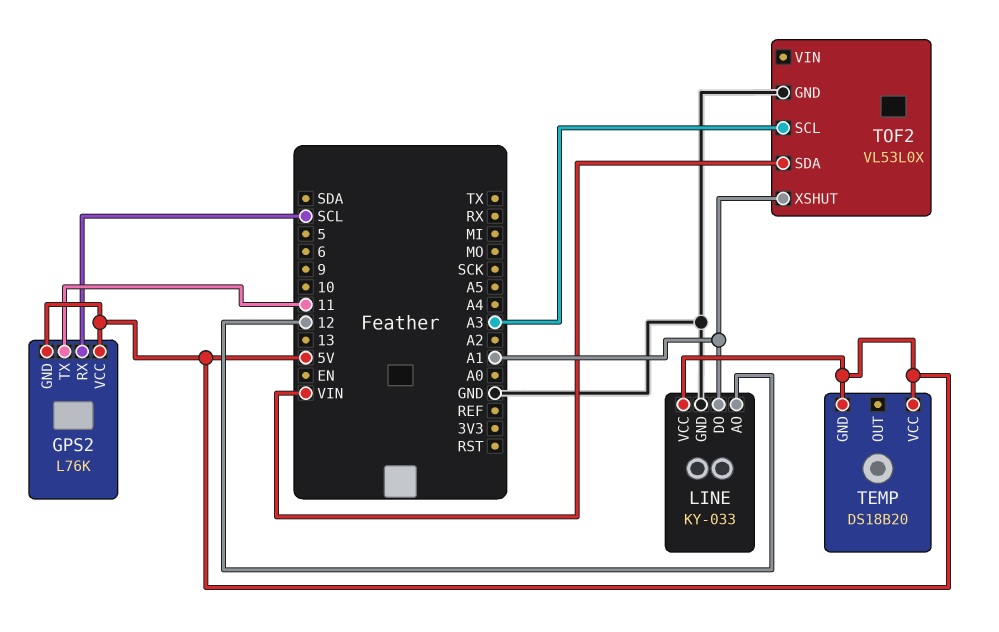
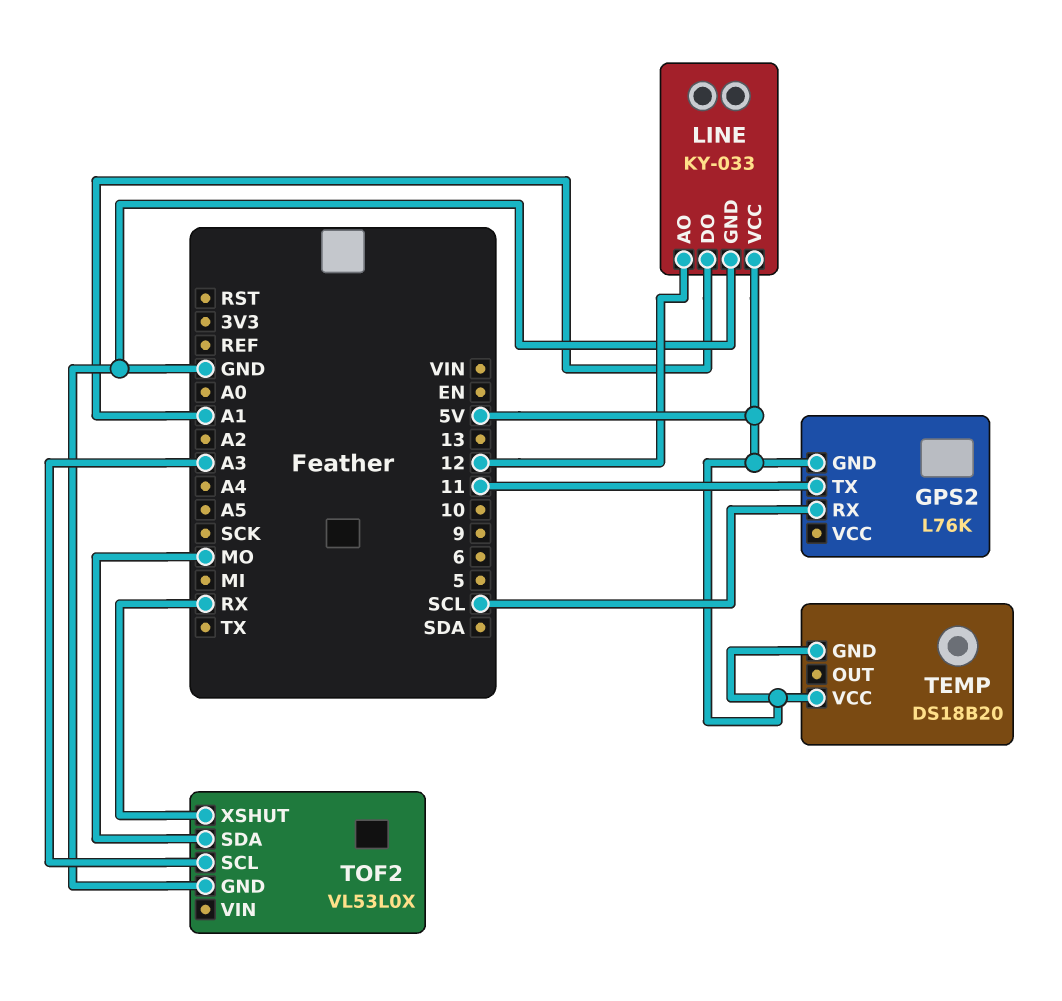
GPS2 pin VCC: 5V -> none
TOF2 pin SDA: VIN -> MO
TOF2 pin XSHUT: A1 -> RX

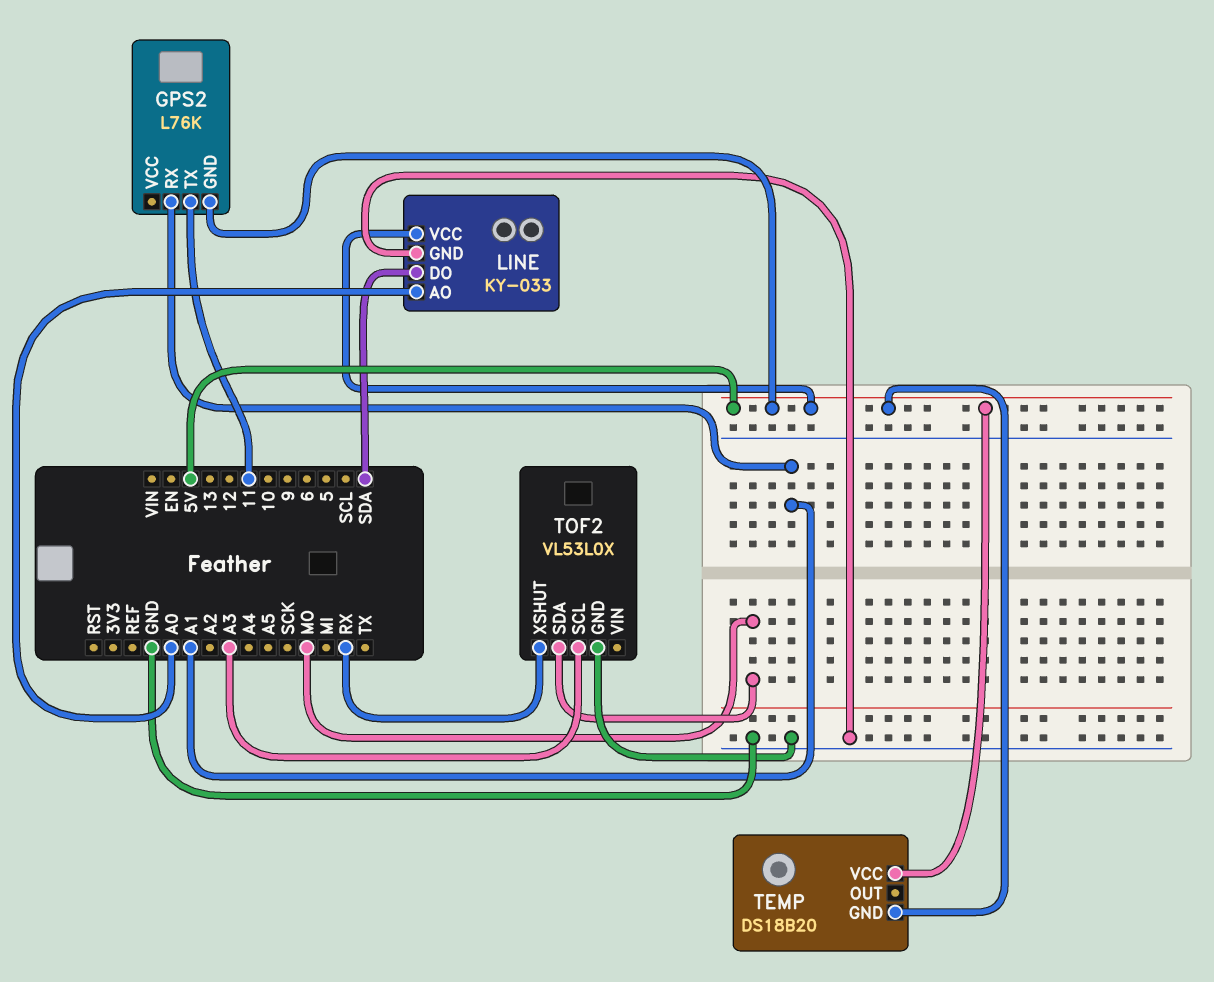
GPS2 pin RX: SCL -> A1
LINE pin AO: 12 -> A0
LINE pin DO: A1 -> SDA

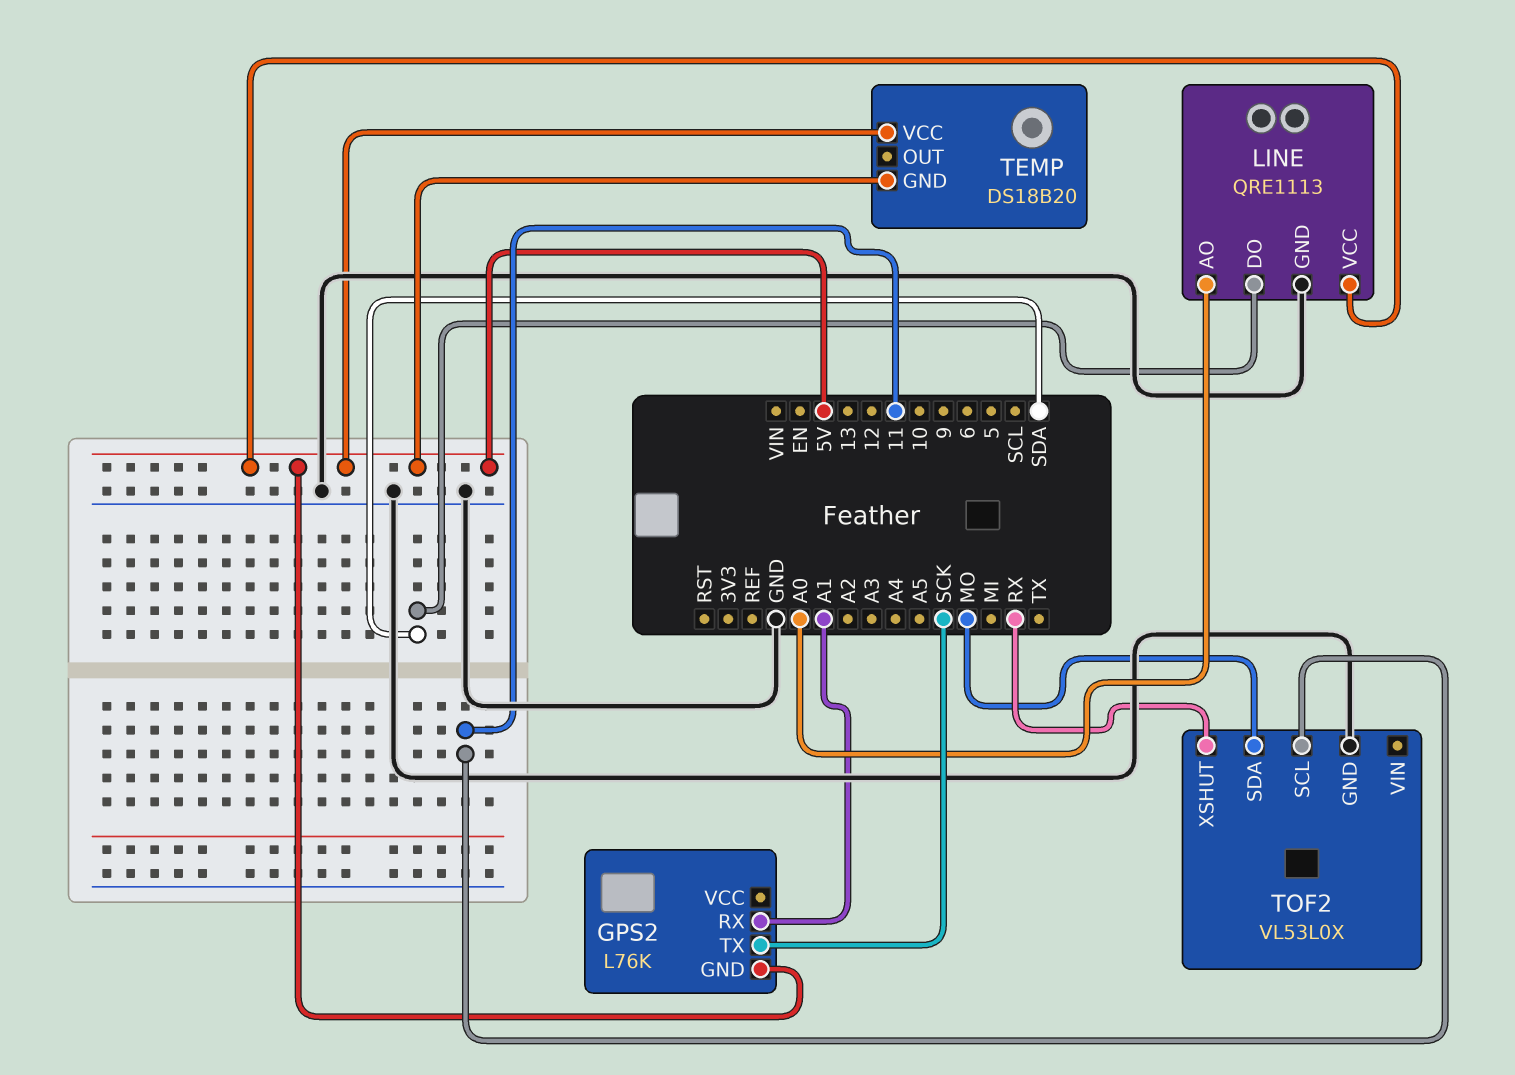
GPS2 pin TX: 11 -> SCK
LINE: KY-033 -> QRE1113
TOF2 pin SCL: A3 -> 11

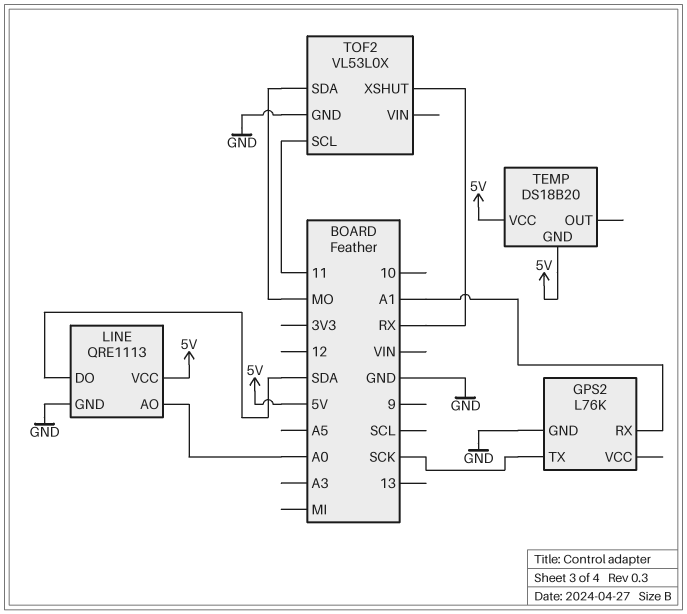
GPS2 pin GND: 5V -> GND

